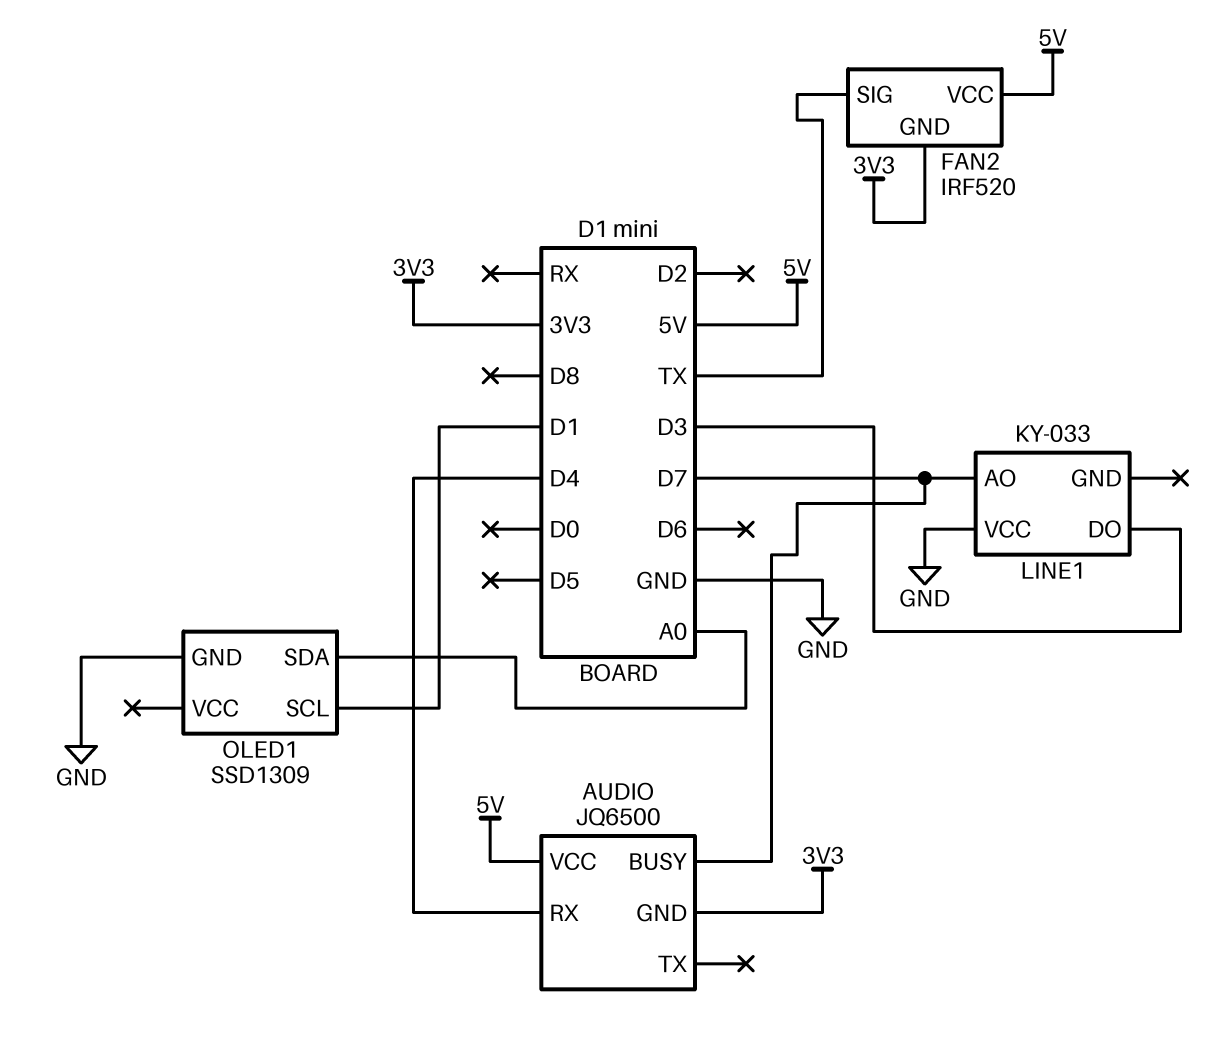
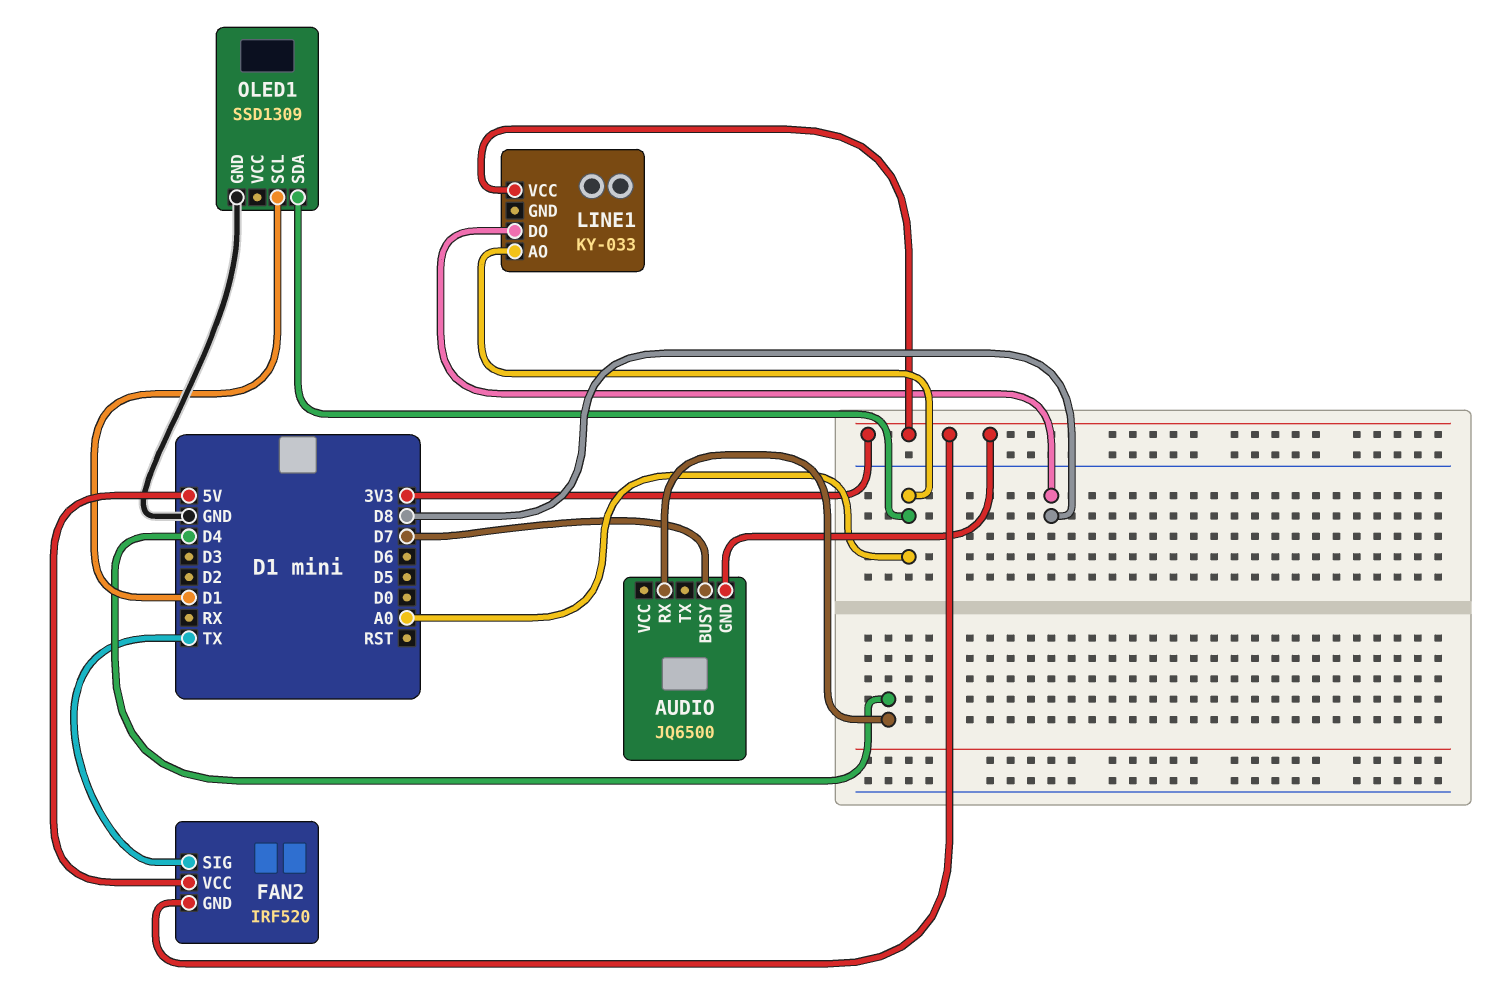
AUDIO pin VCC: 5V -> none
LINE1 pin AO: D7 -> A0
LINE1 pin DO: D3 -> D8
LINE1 pin VCC: GND -> 3V3

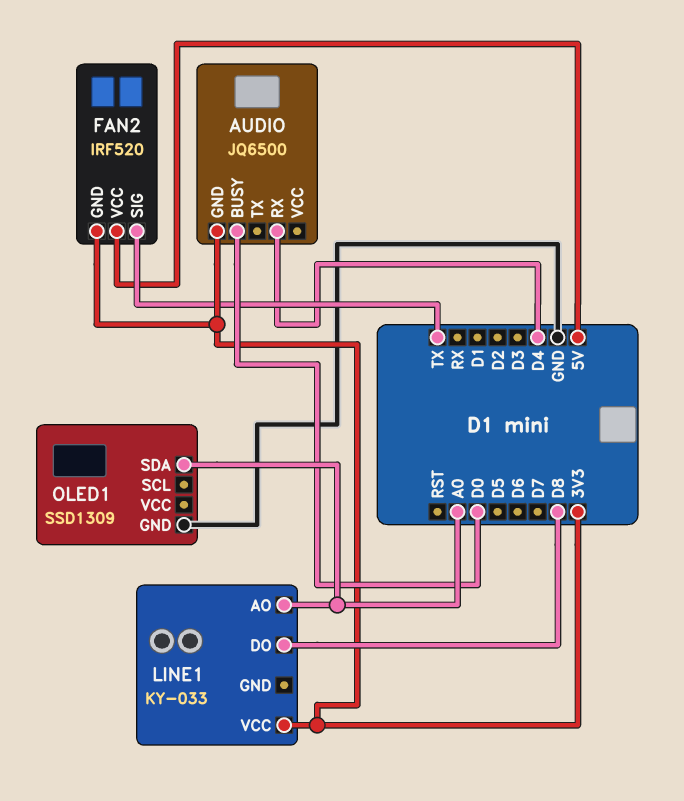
AUDIO pin BUSY: D7 -> D0
OLED1 pin SCL: D1 -> none

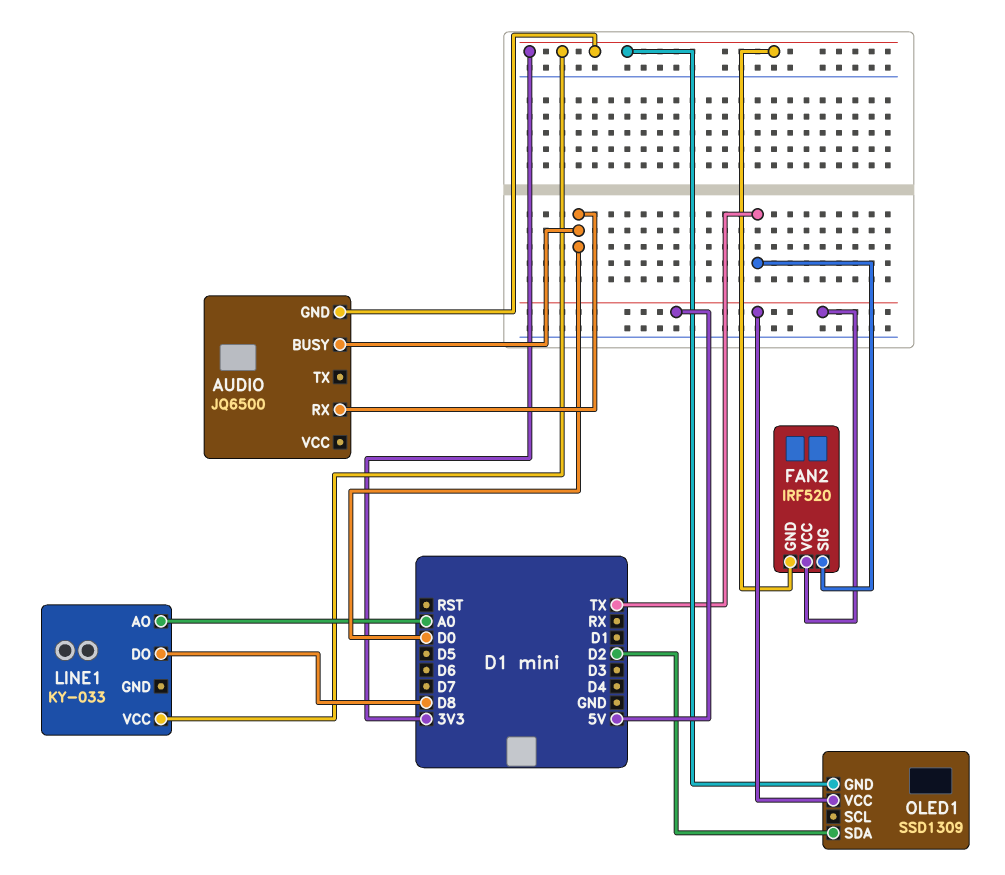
AUDIO pin RX: D4 -> D0
OLED1 pin GND: GND -> 3V3
OLED1 pin SDA: A0 -> D2
OLED1 pin VCC: none -> 5V

